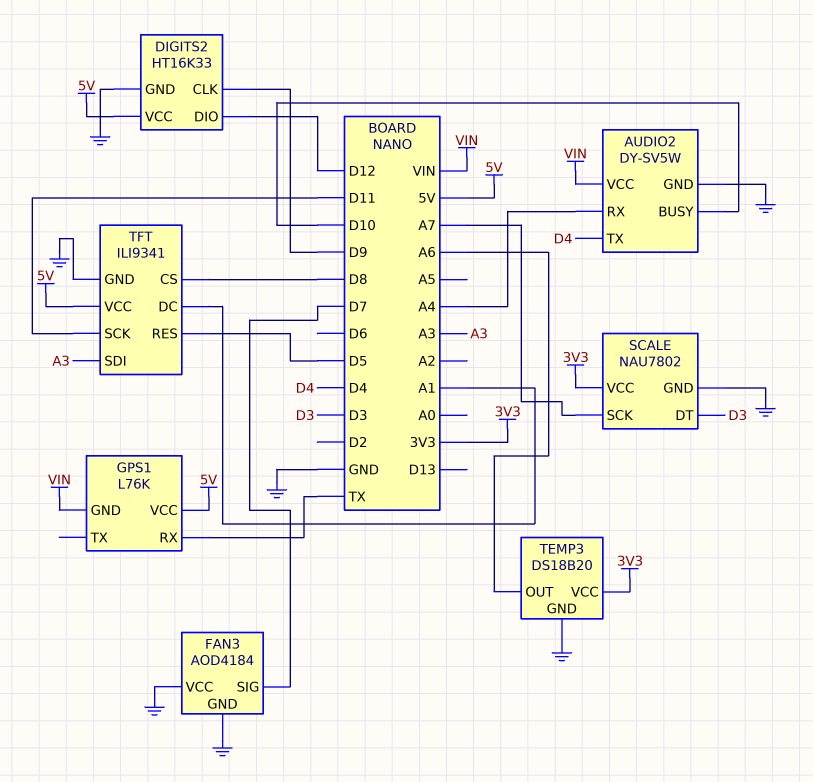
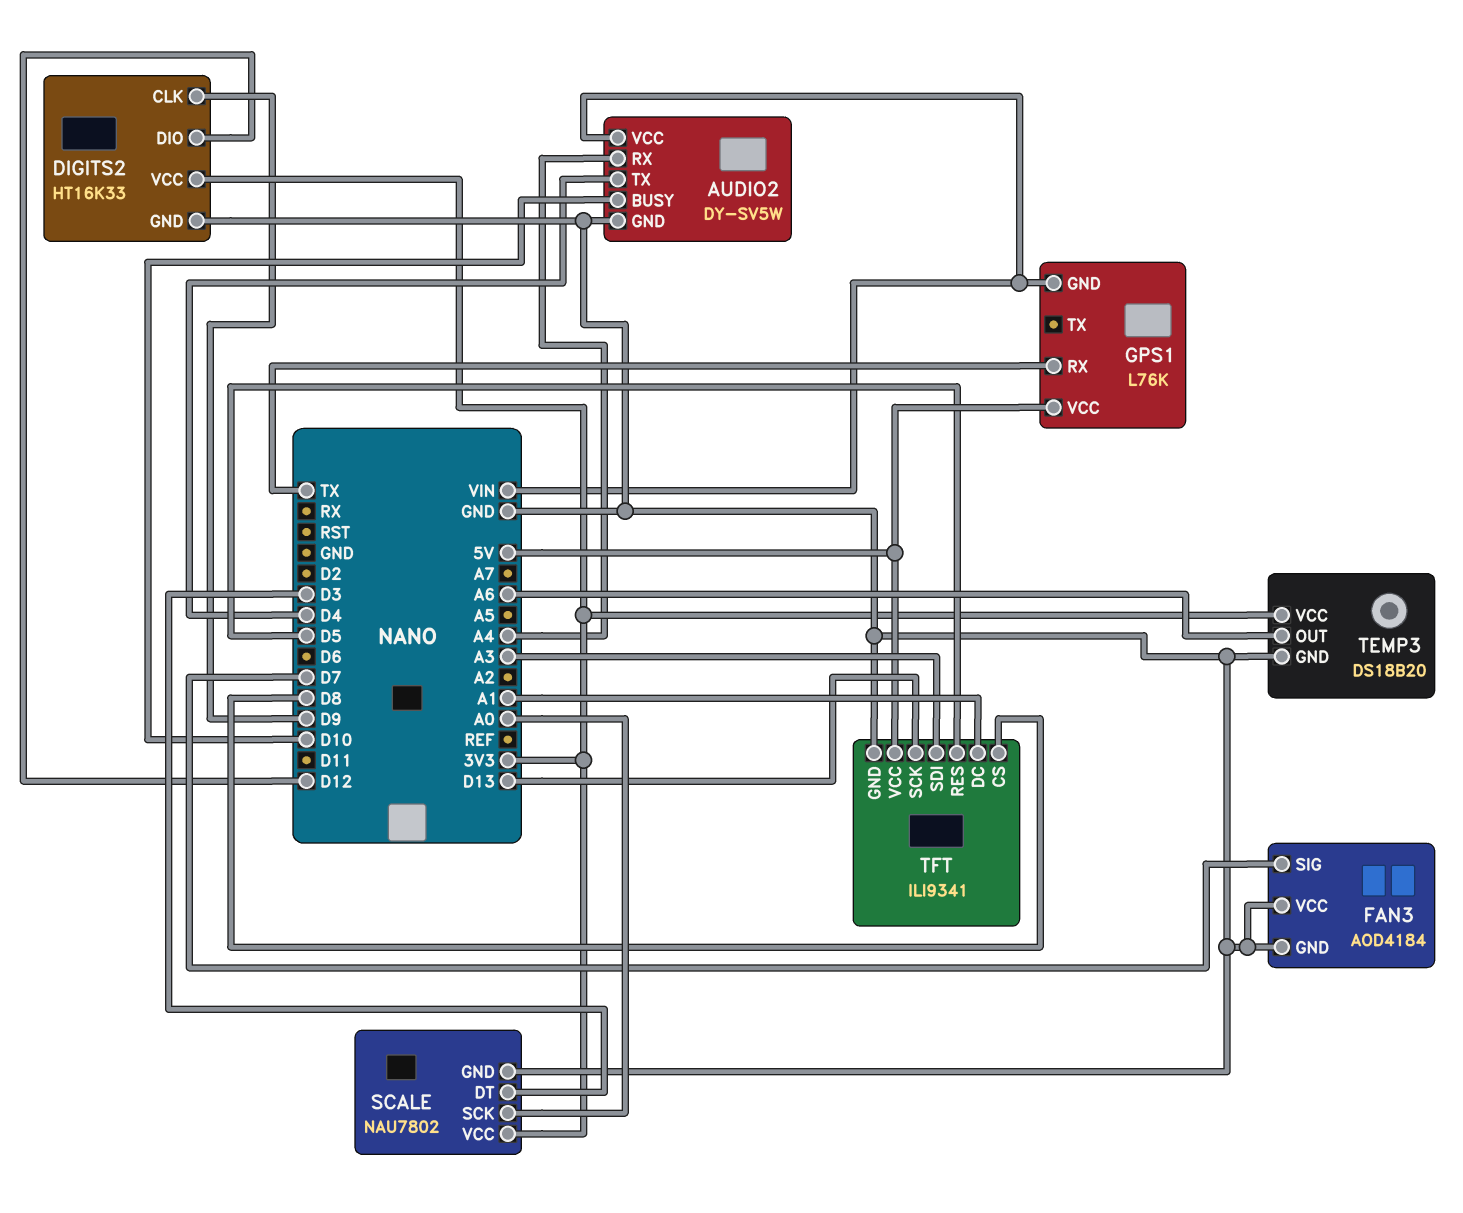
DIGITS2 pin VCC: 5V -> 3V3
SCALE pin SCK: A7 -> A0
TFT pin SCK: D11 -> D13

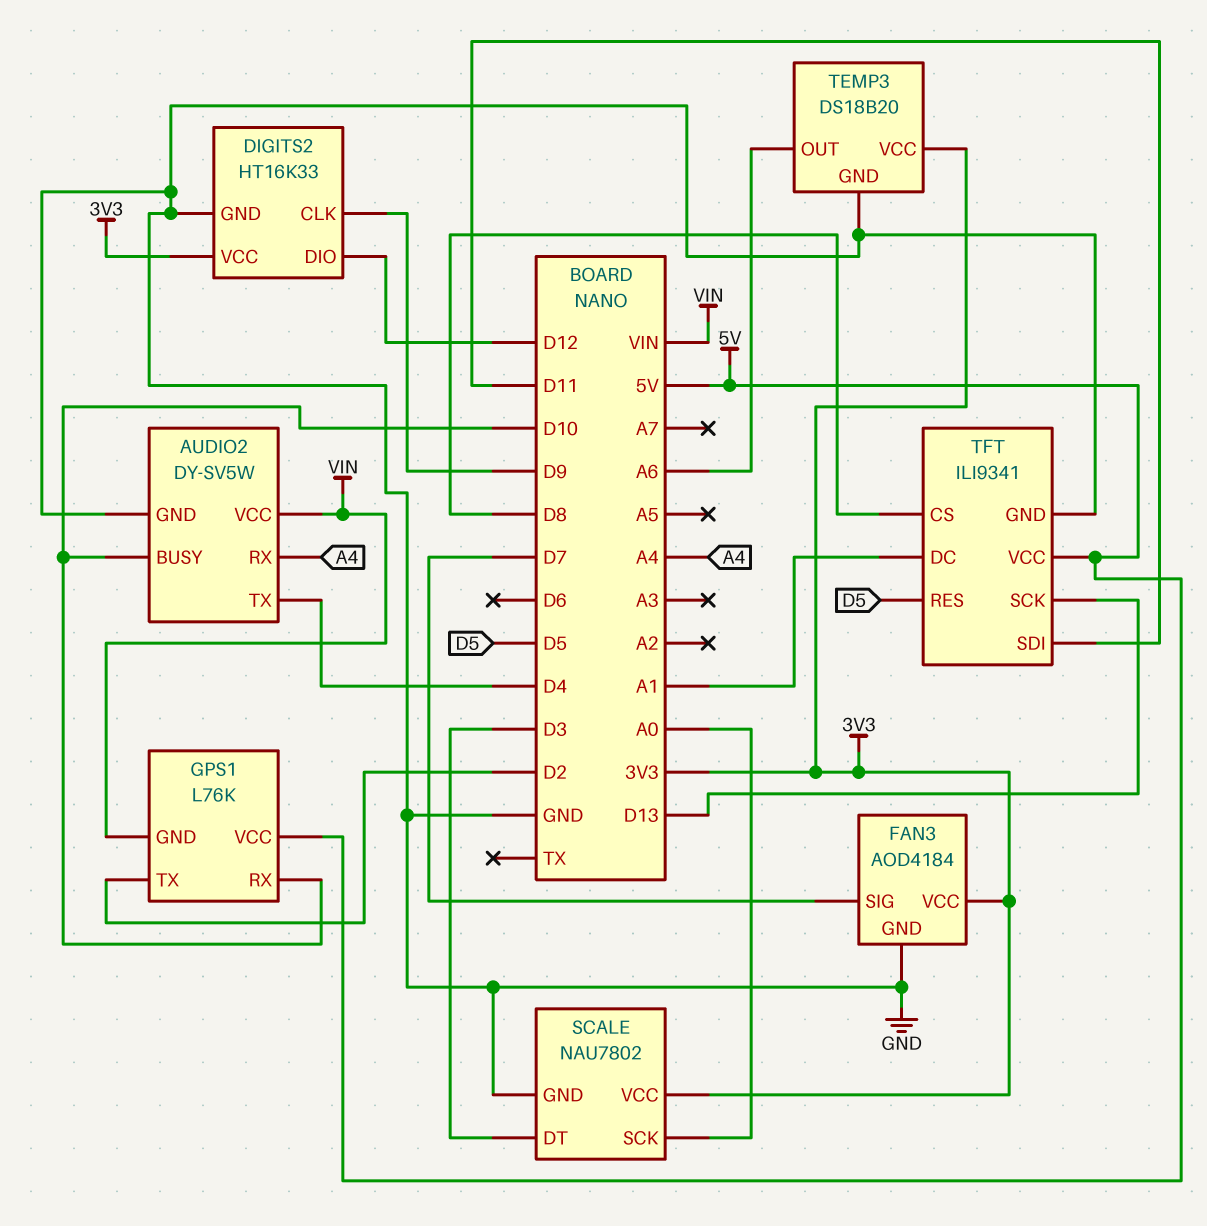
FAN3 pin VCC: GND -> 3V3
GPS1 pin RX: TX -> D10
GPS1 pin TX: none -> D2
TFT pin SDI: A3 -> D11

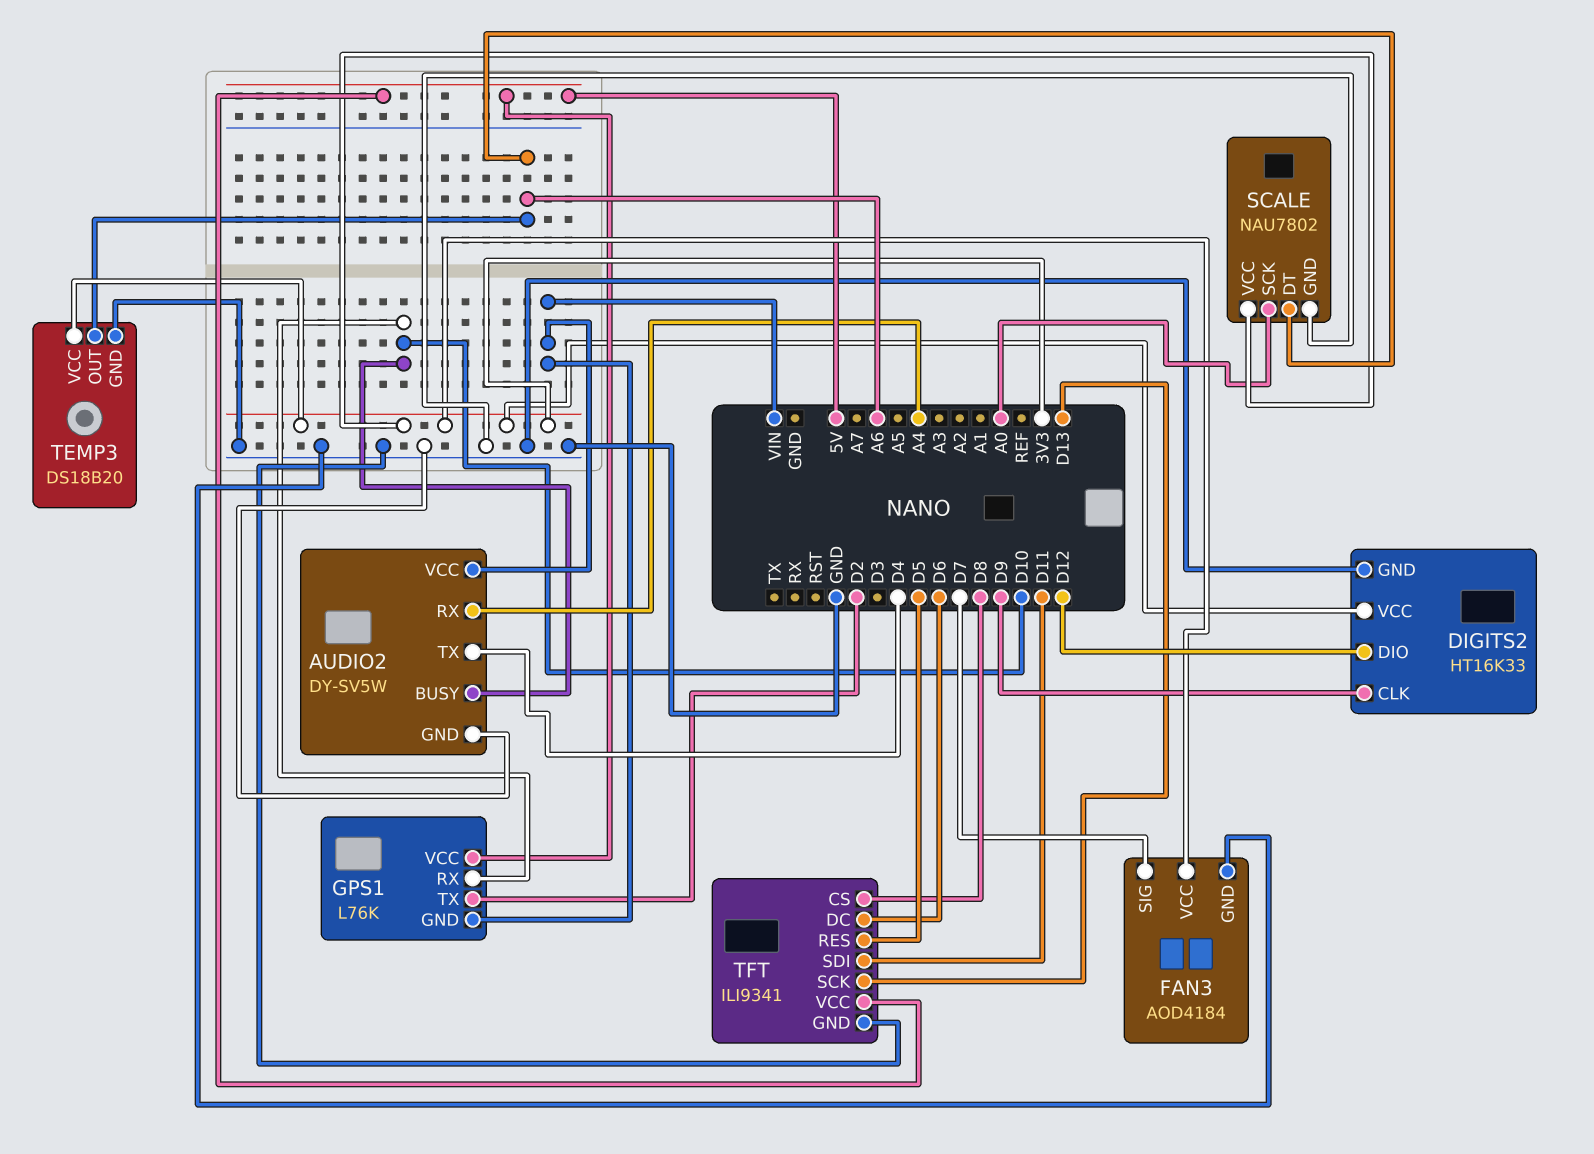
SCALE pin DT: D3 -> A6
TFT pin DC: A1 -> D6

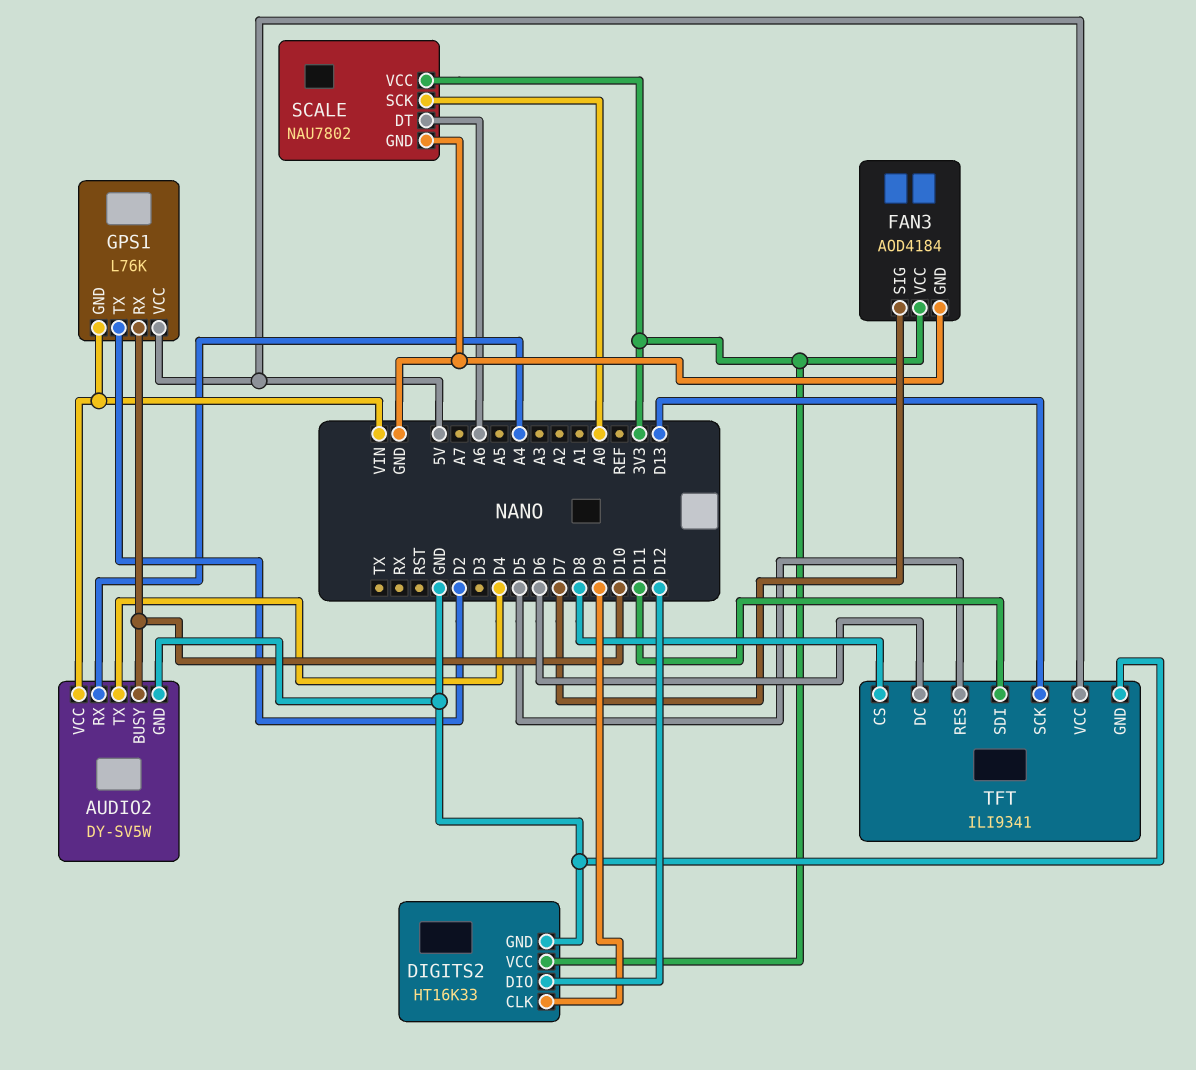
TEMP3: DS18B20 -> none
TEMP3 pin GND: GND -> none
TEMP3 pin OUT: A6 -> none
TEMP3 pin VCC: 3V3 -> none

